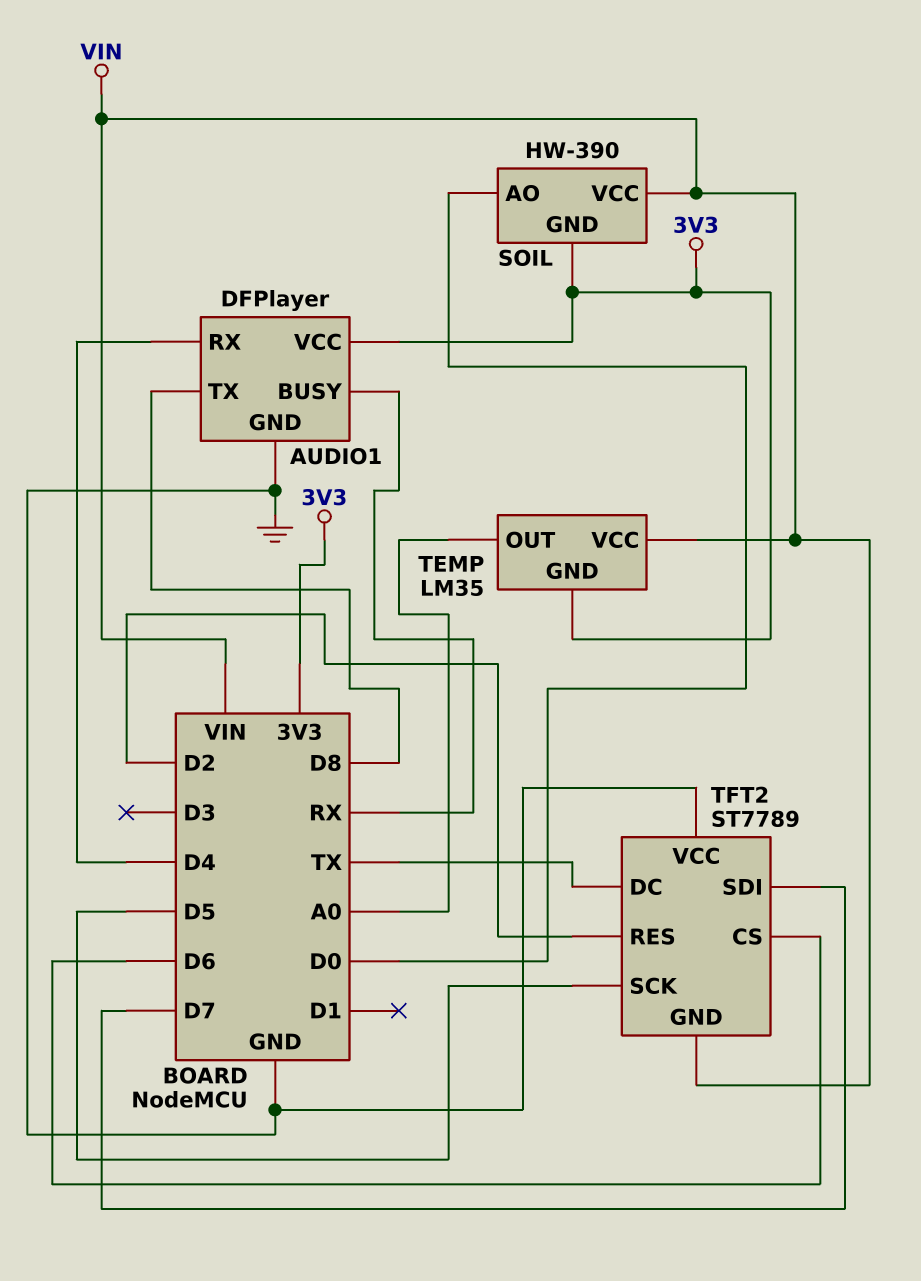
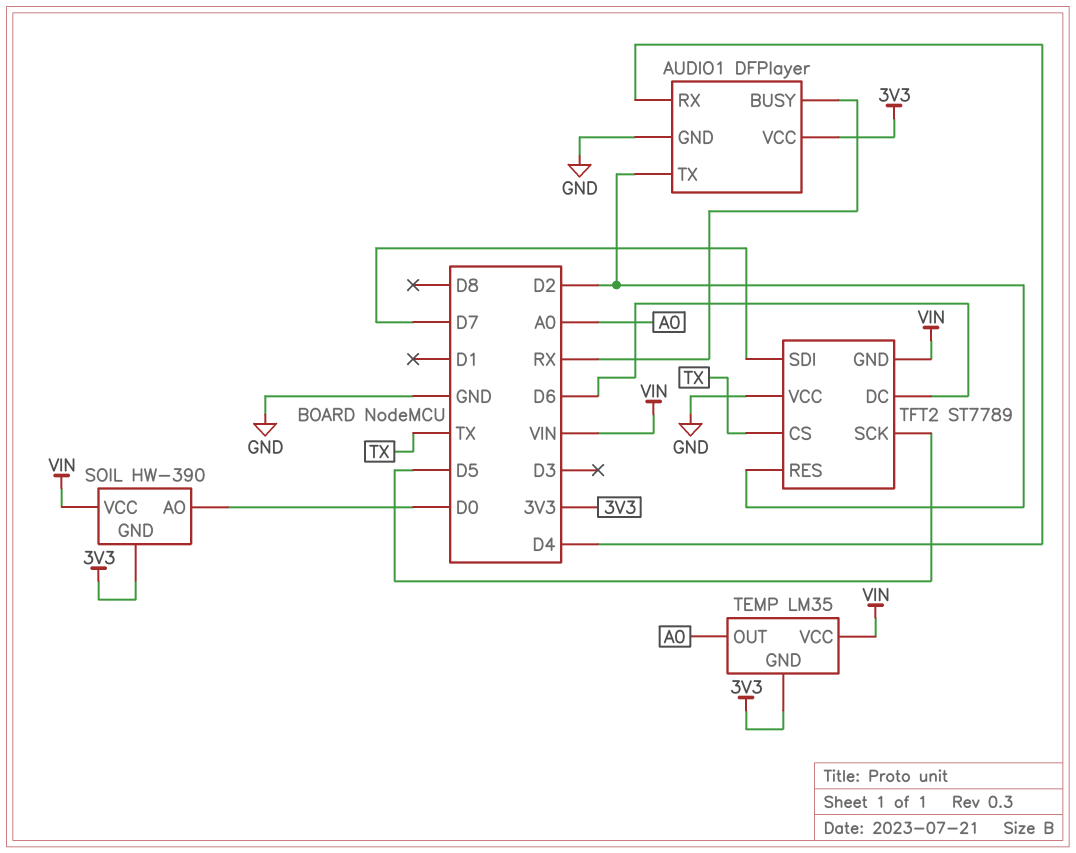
AUDIO1 pin TX: D8 -> D2
TFT2 pin CS: D6 -> TX
TFT2 pin DC: TX -> D6

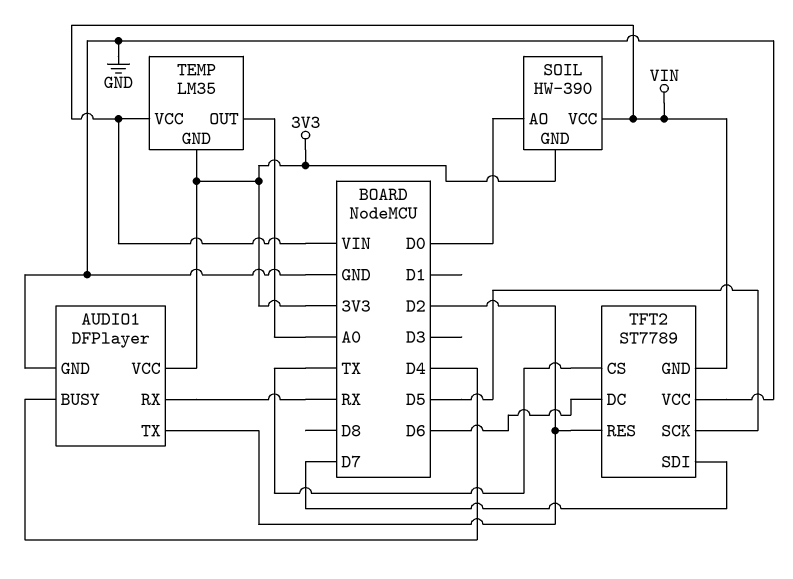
AUDIO1 pin BUSY: RX -> D4
AUDIO1 pin RX: D4 -> RX

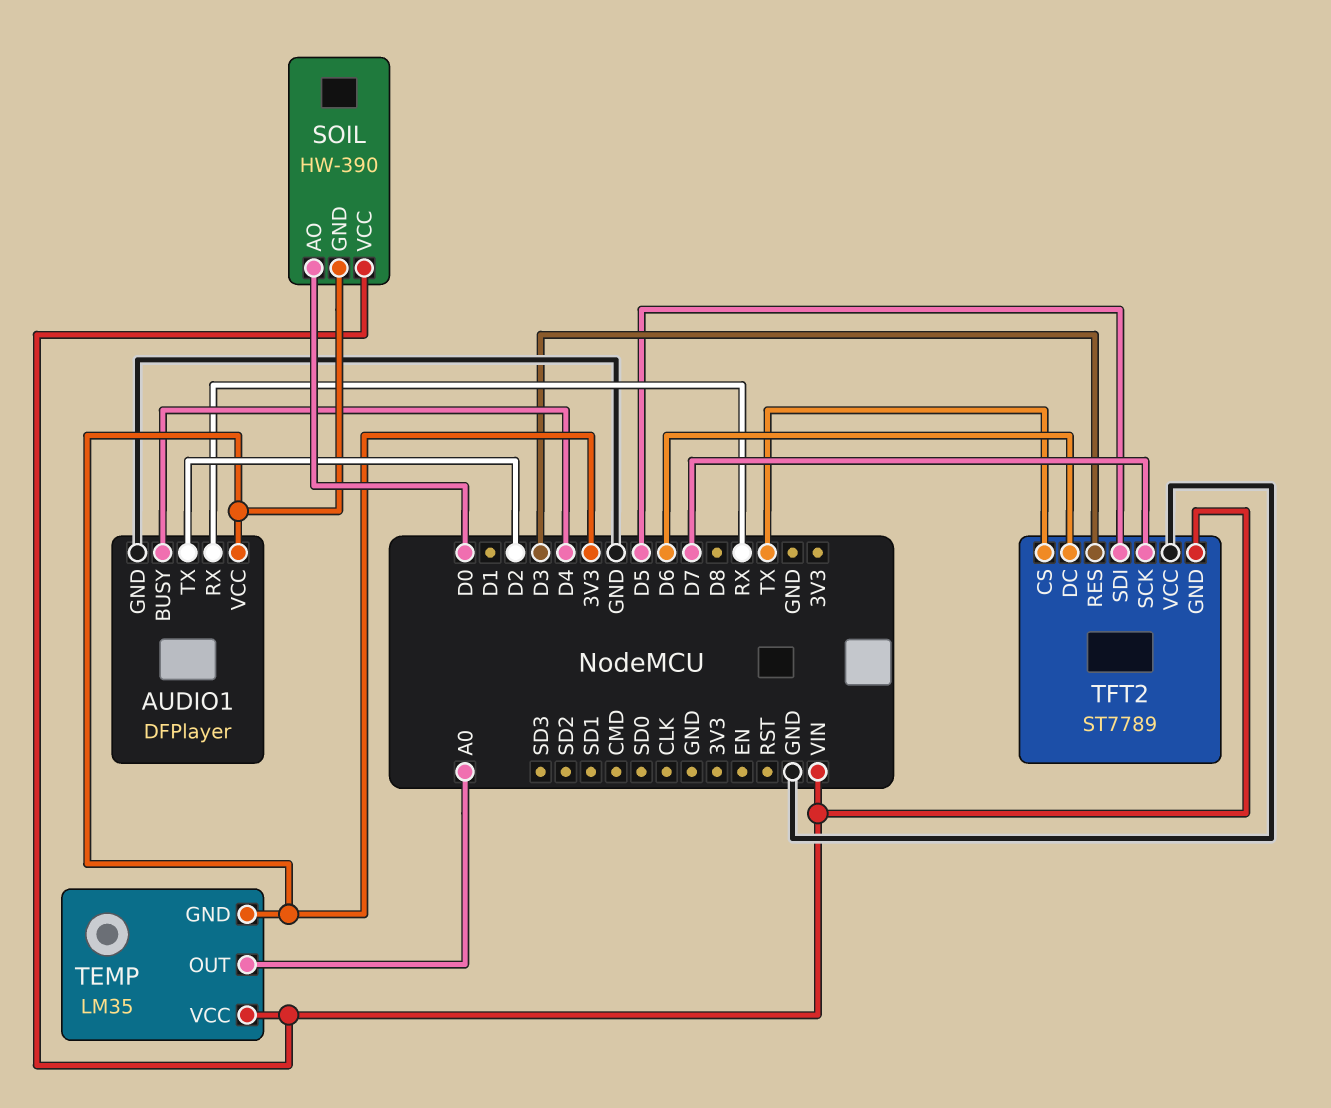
TFT2 pin RES: D2 -> D3
TFT2 pin SCK: D5 -> D7
TFT2 pin SDI: D7 -> D5

